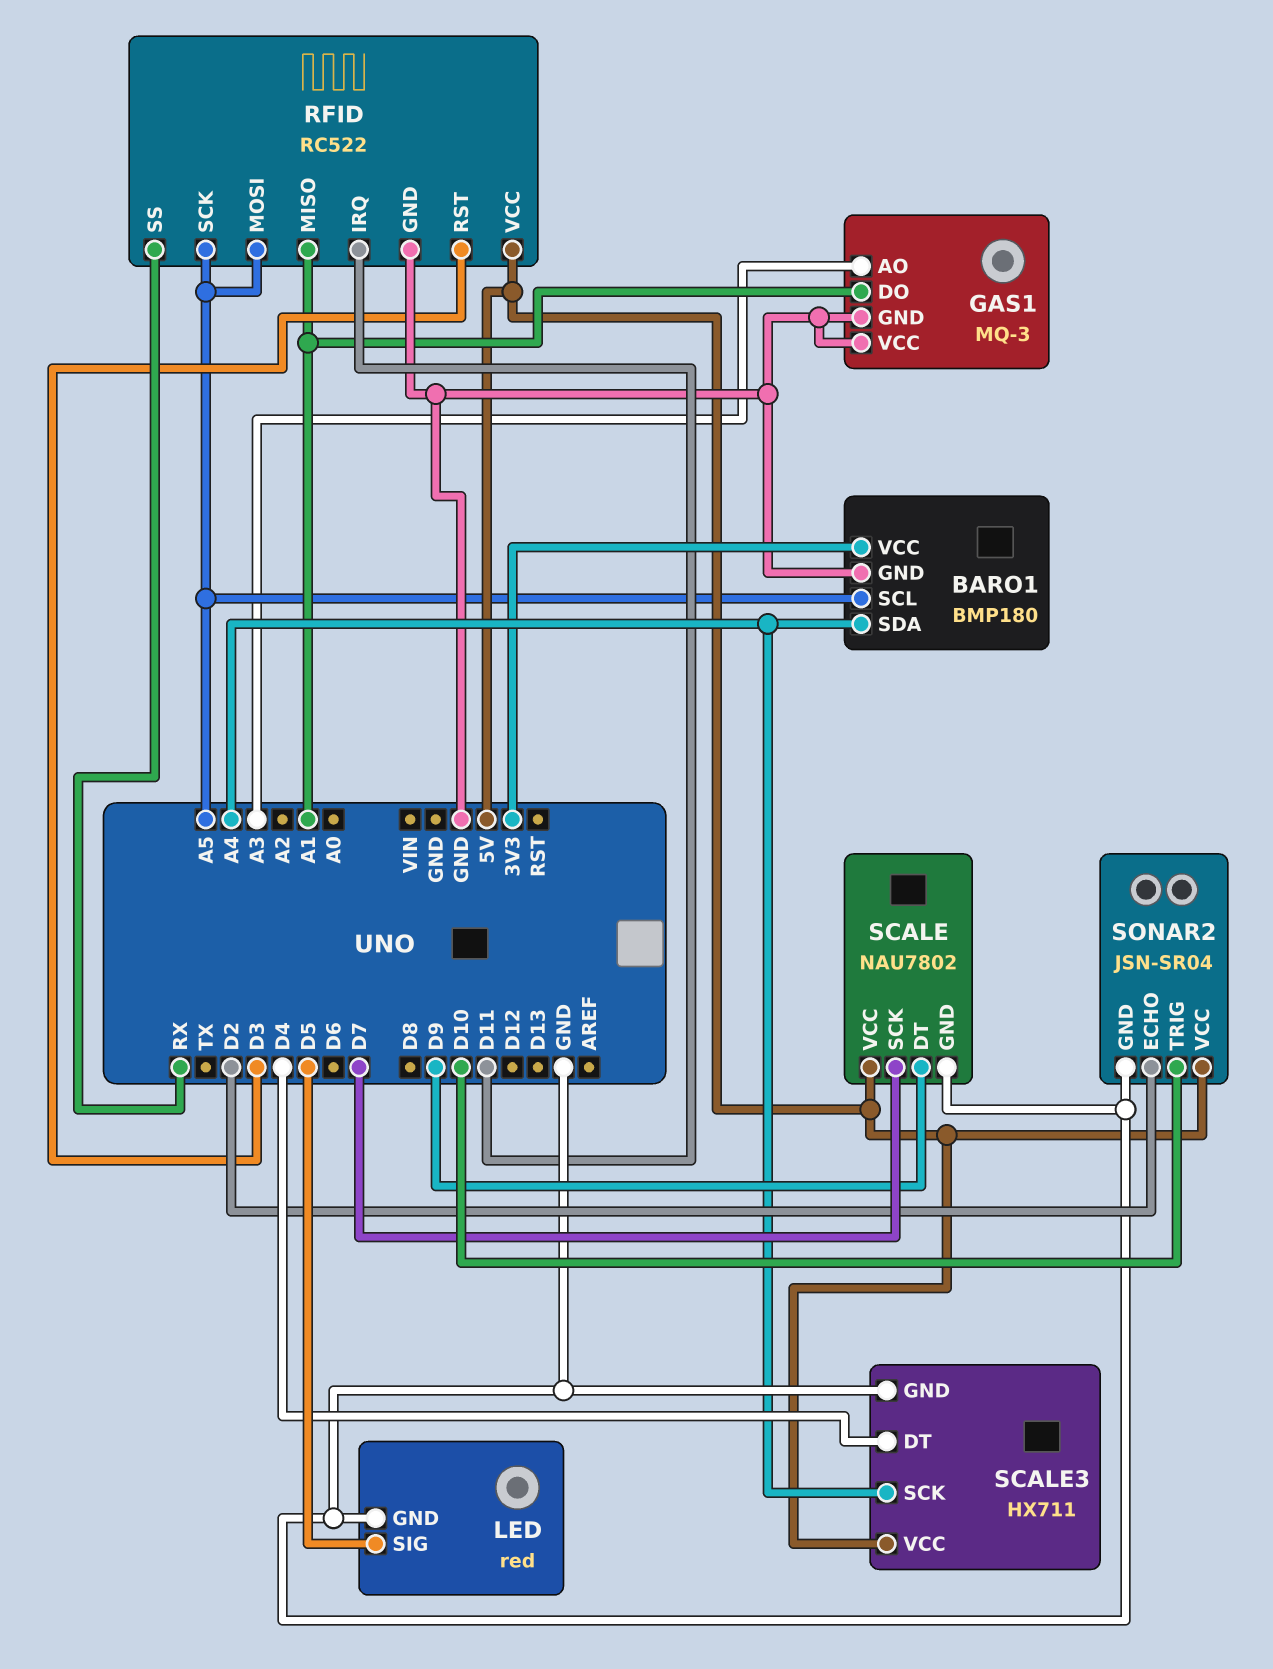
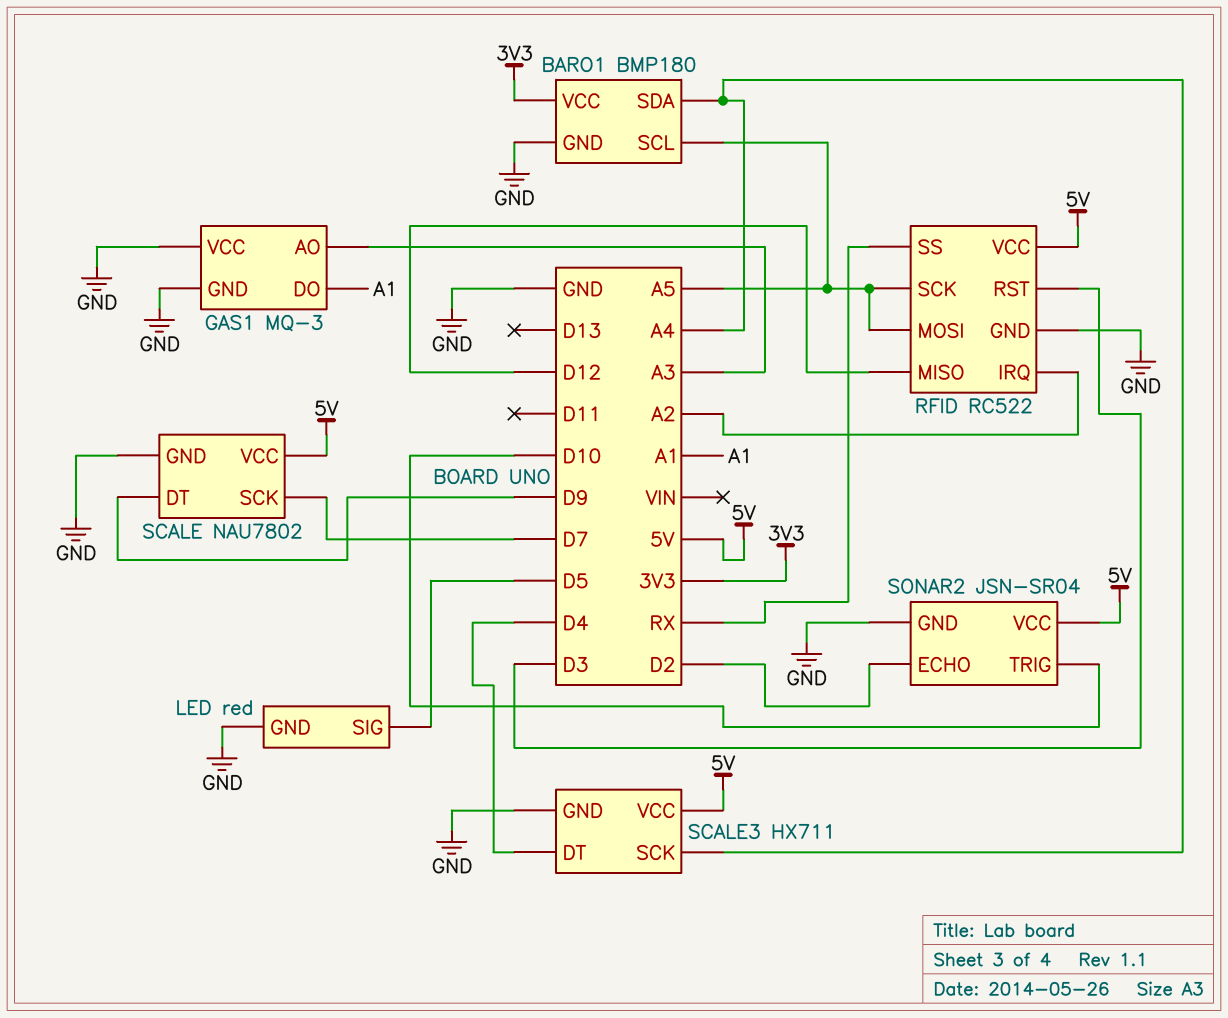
RFID pin IRQ: D11 -> A2
RFID pin MISO: A1 -> D12

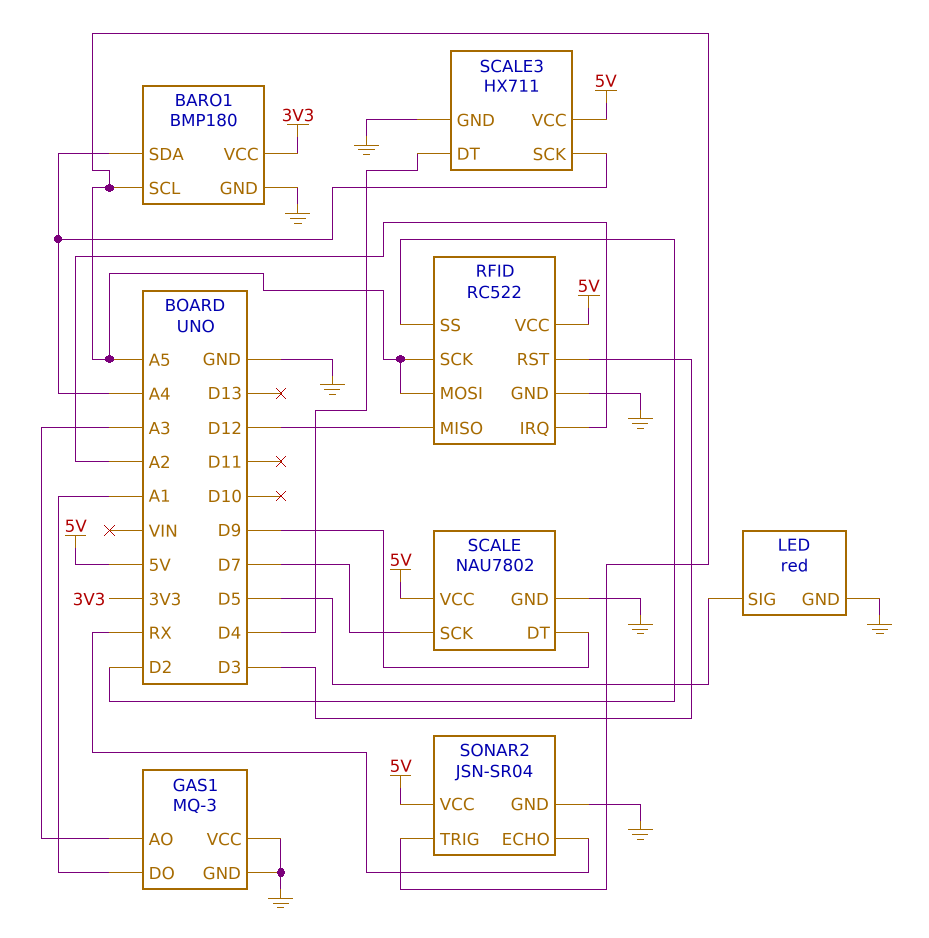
RFID pin SS: RX -> D2
SONAR2 pin ECHO: D2 -> RX
SONAR2 pin TRIG: D10 -> A5

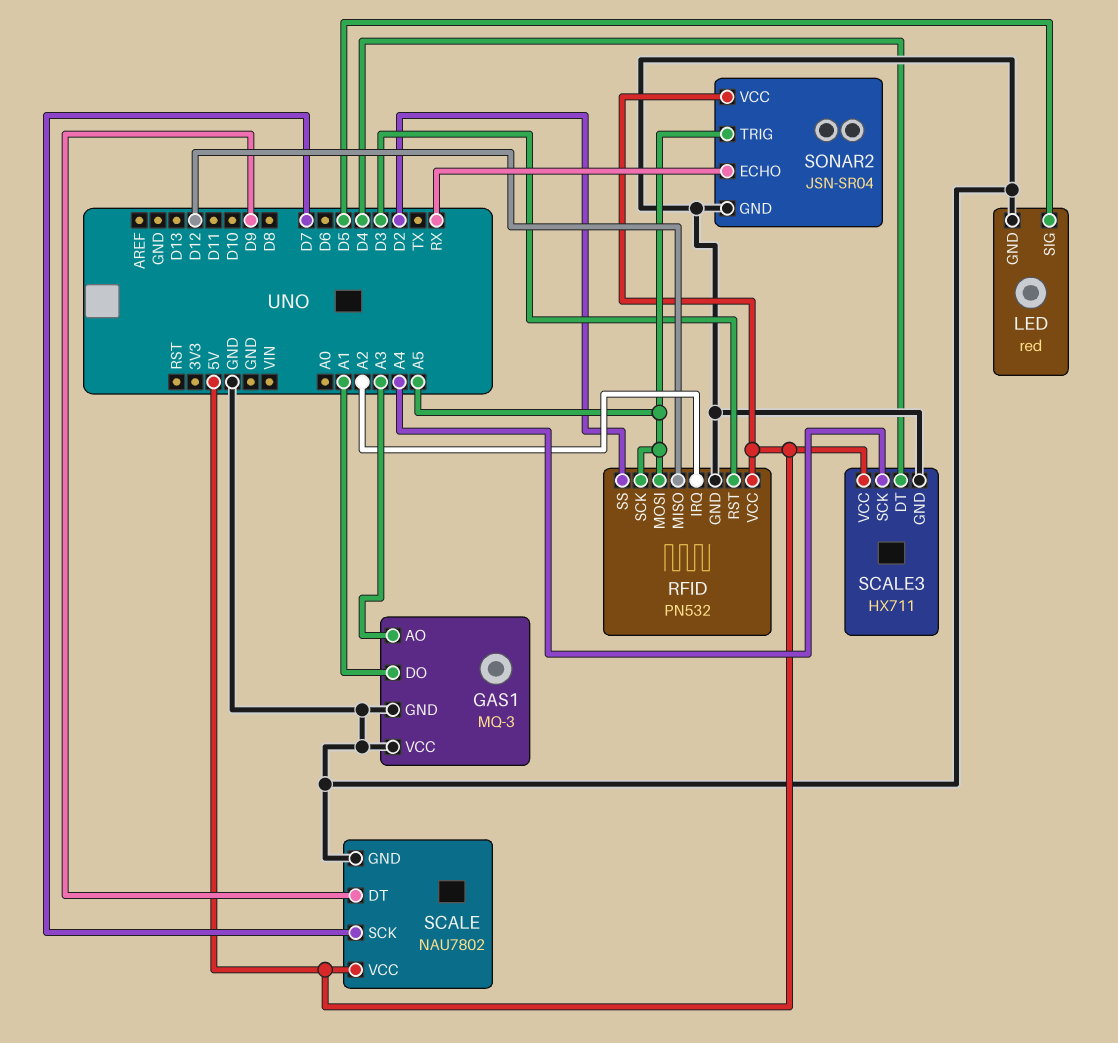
BARO1: BMP180 -> none
BARO1 pin GND: GND -> none
BARO1 pin SCL: A5 -> none
BARO1 pin SDA: A4 -> none
BARO1 pin VCC: 3V3 -> none
RFID: RC522 -> PN532

